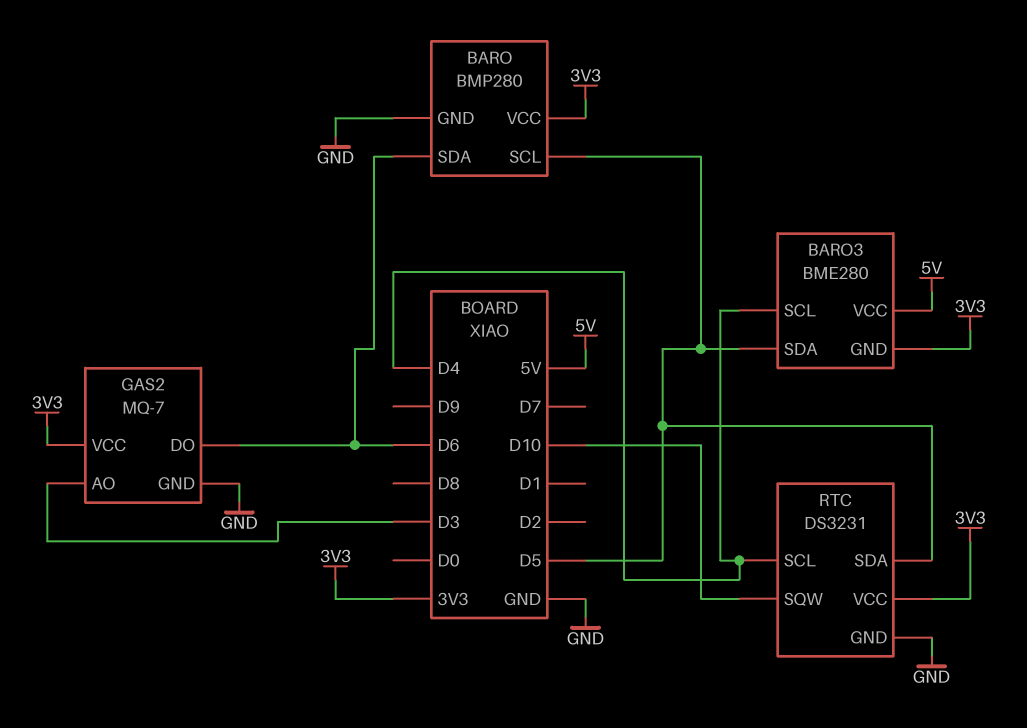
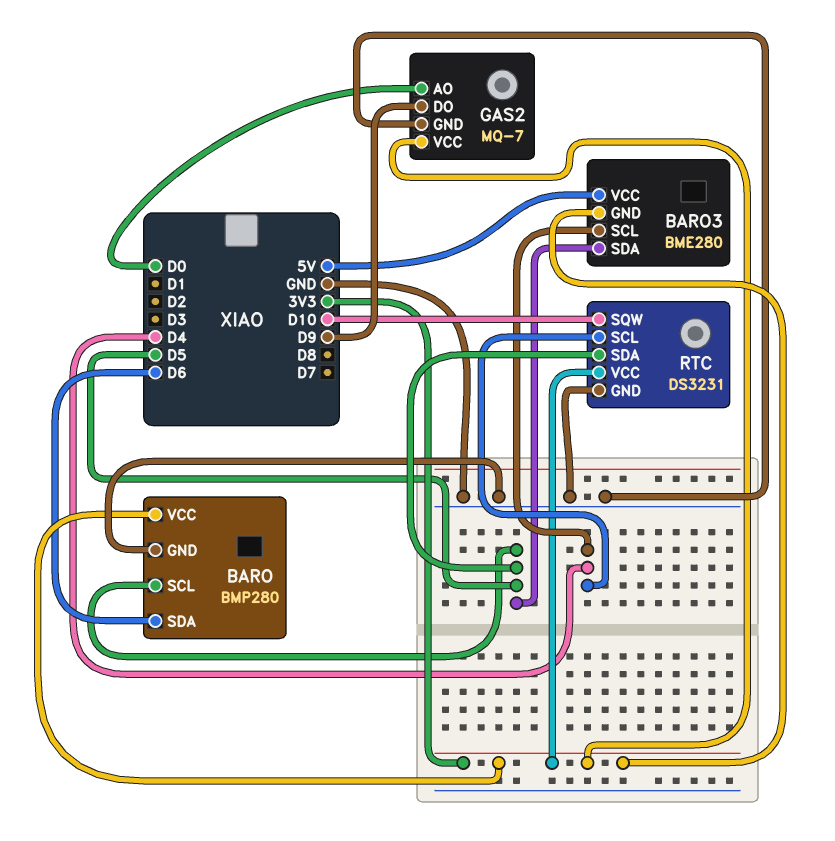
GAS2 pin AO: D3 -> D0
GAS2 pin DO: D6 -> D9

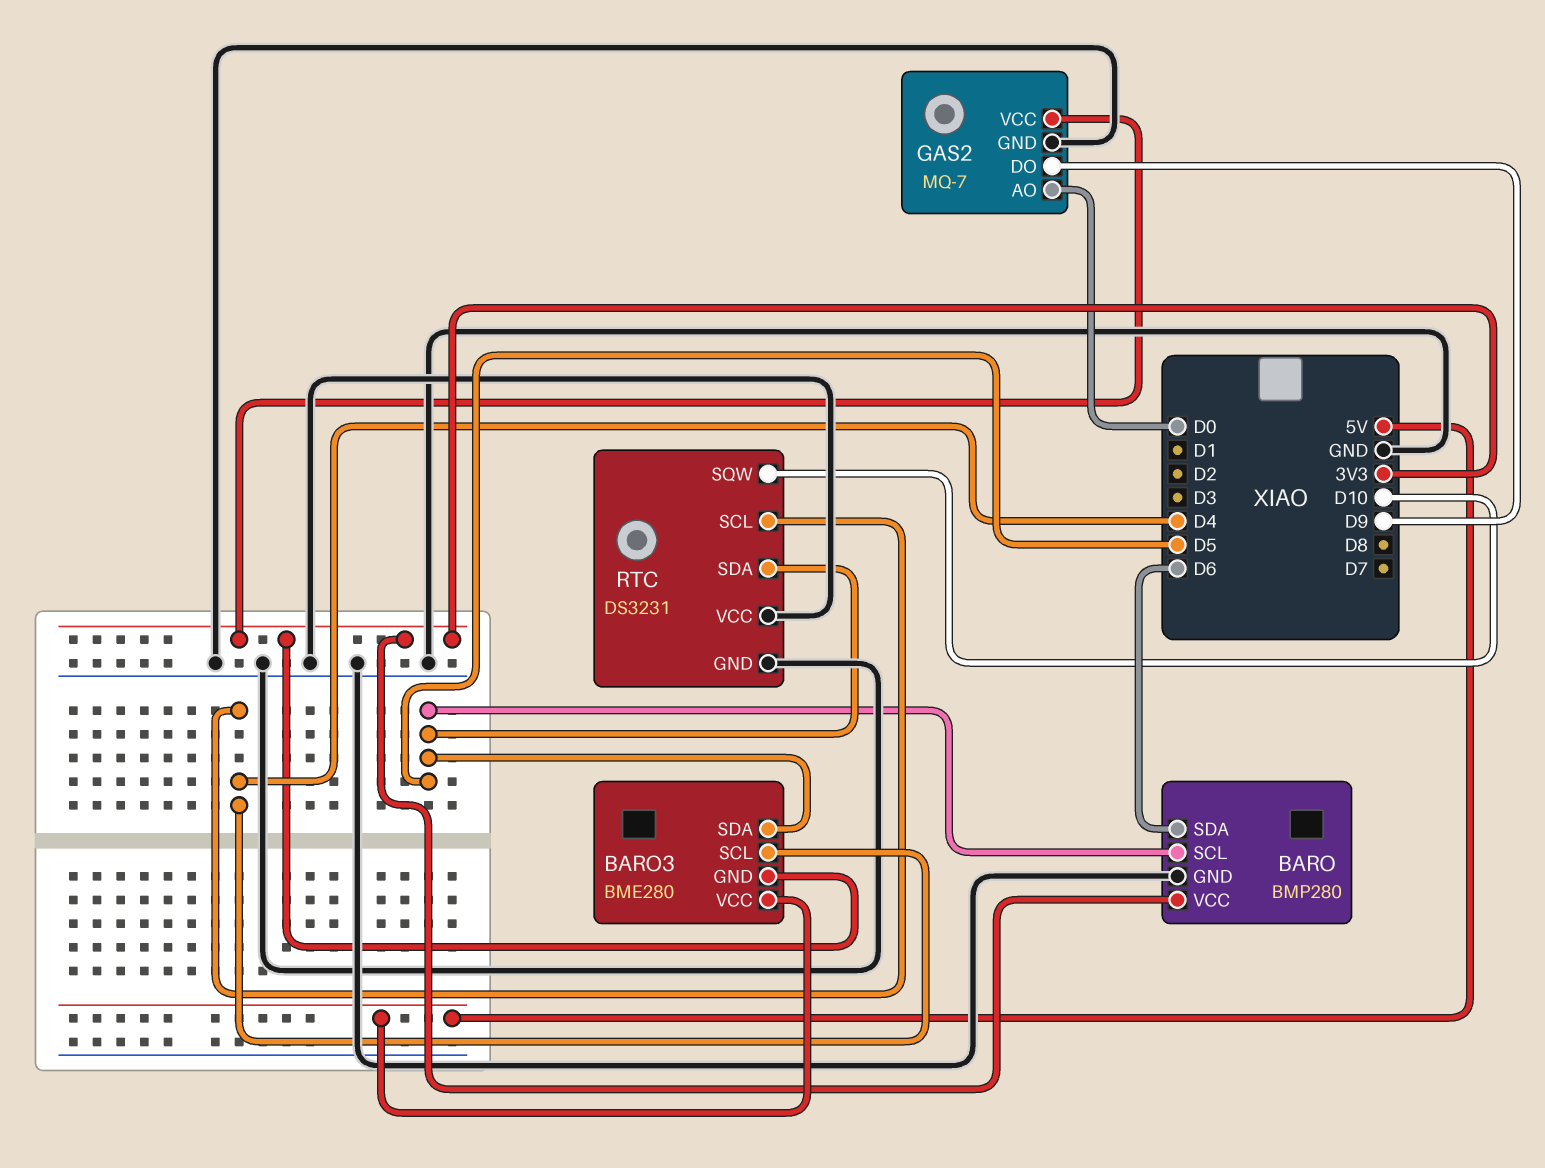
RTC pin VCC: 3V3 -> GND

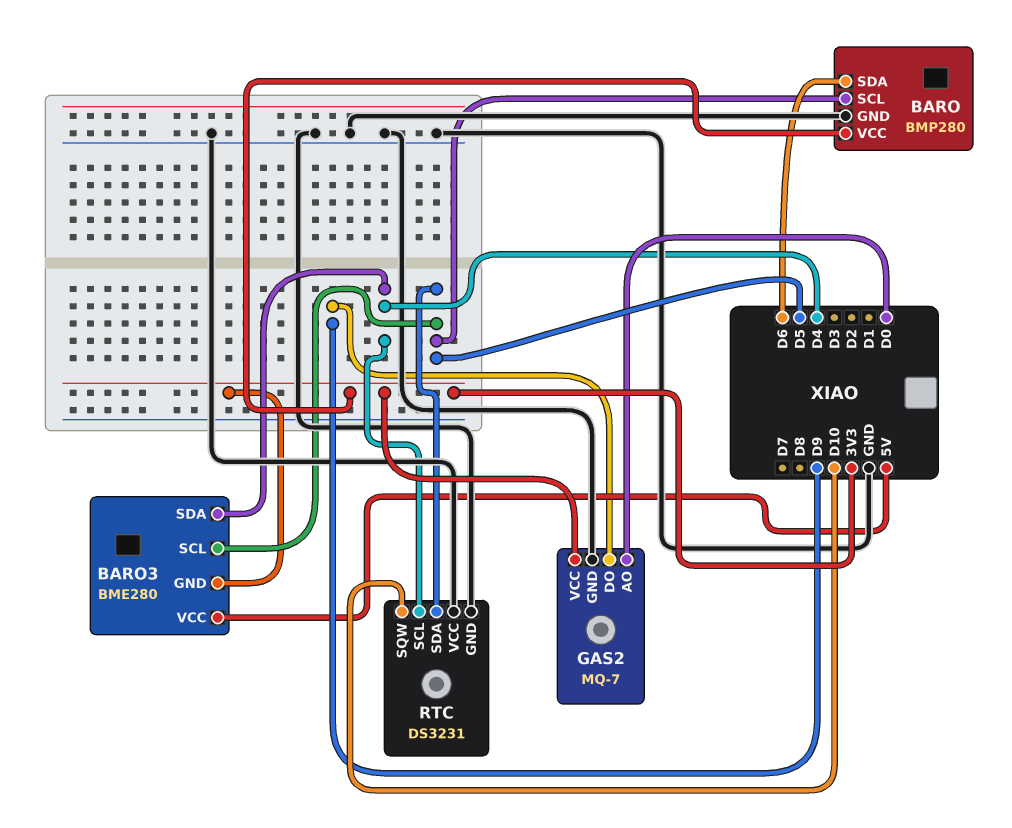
BARO3 pin SCL: D4 -> D5
BARO3 pin SDA: D5 -> D4

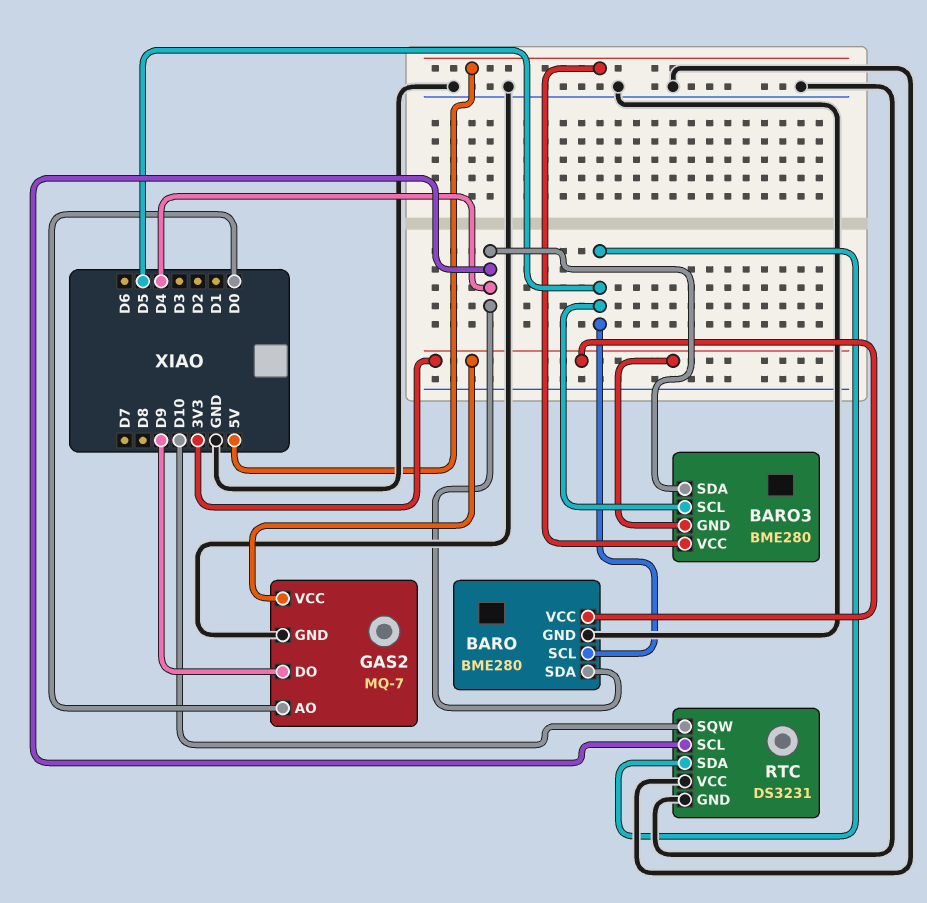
BARO: BMP280 -> BME280
BARO pin SDA: D6 -> D4

